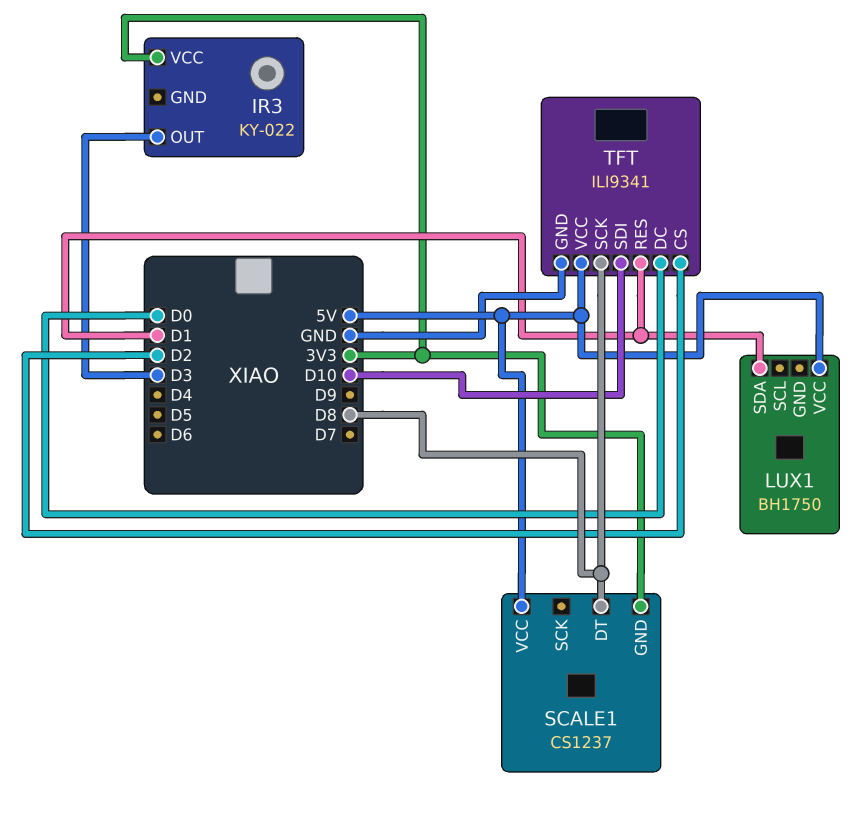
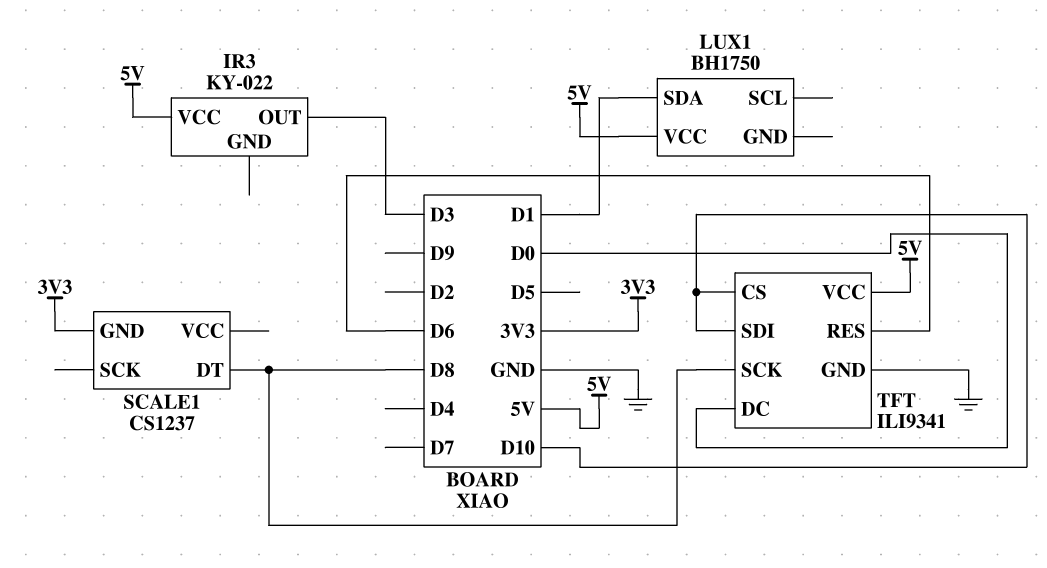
IR3 pin VCC: 3V3 -> 5V
SCALE1 pin VCC: 5V -> none
TFT pin CS: D2 -> D10
TFT pin RES: D1 -> D6

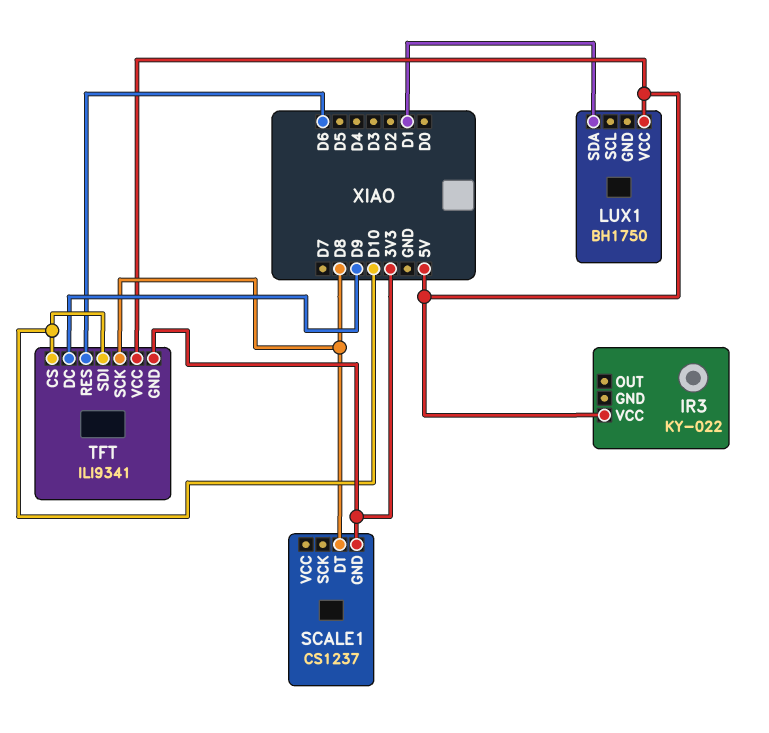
IR3 pin OUT: D3 -> none
TFT pin DC: D0 -> D9
TFT pin GND: GND -> 3V3

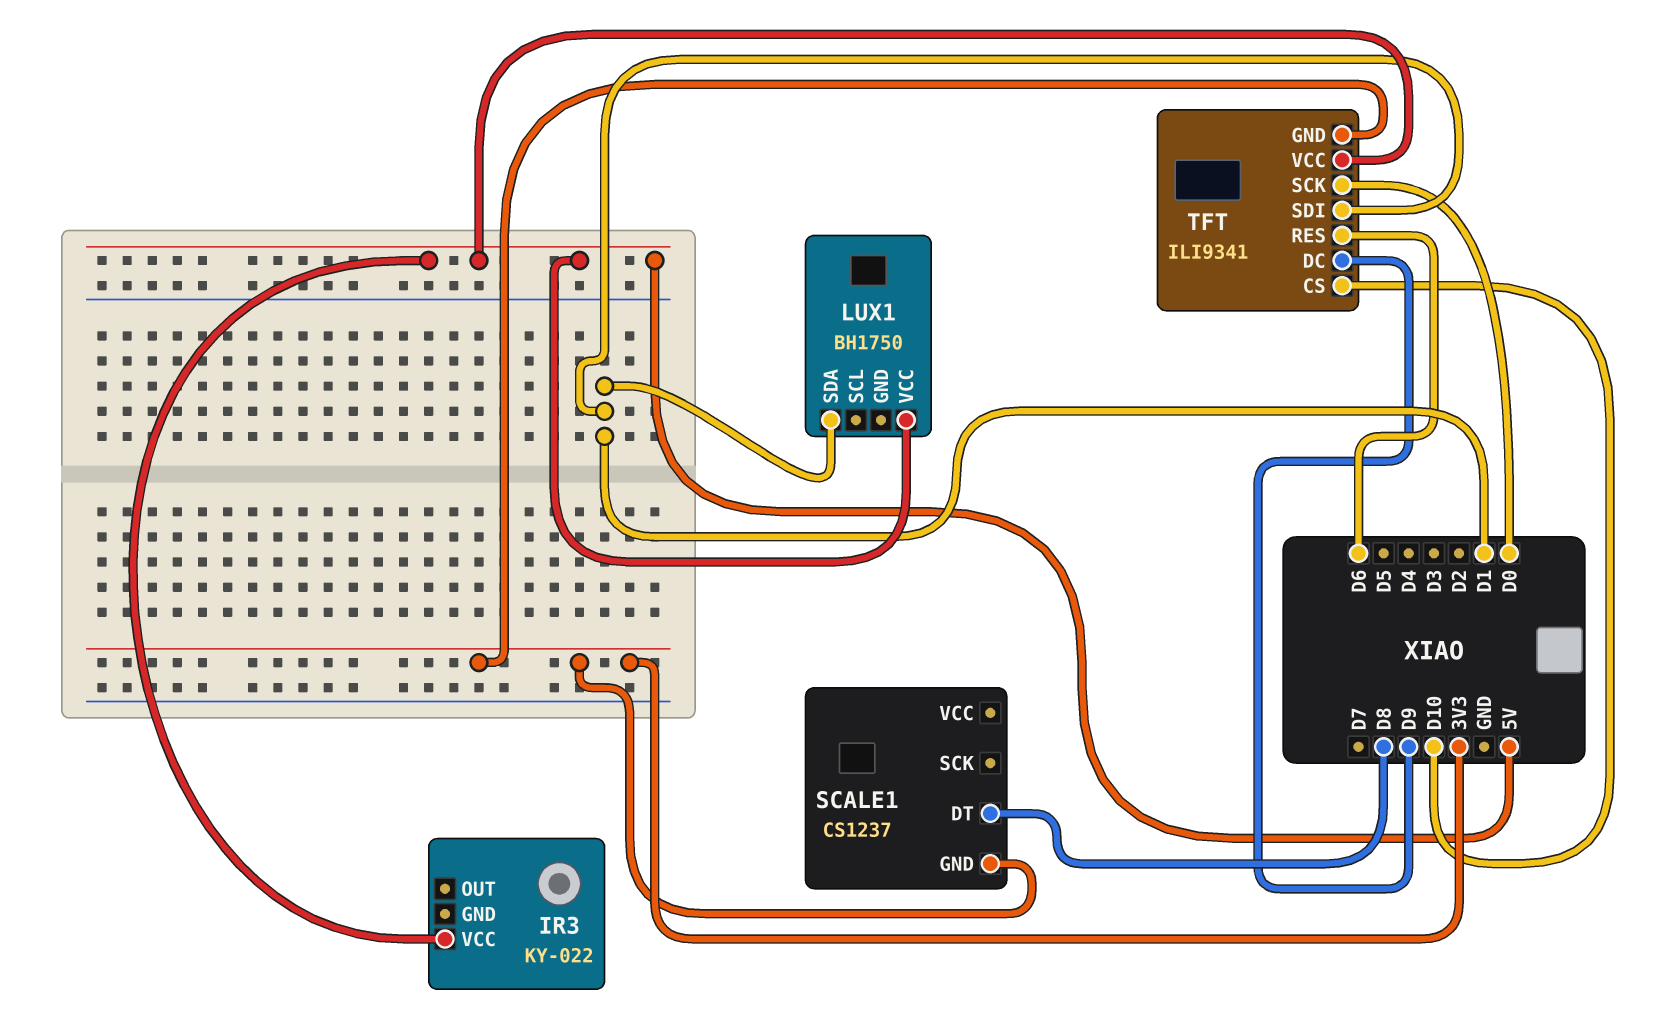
TFT pin SCK: D8 -> D0
TFT pin SDI: D10 -> D1

